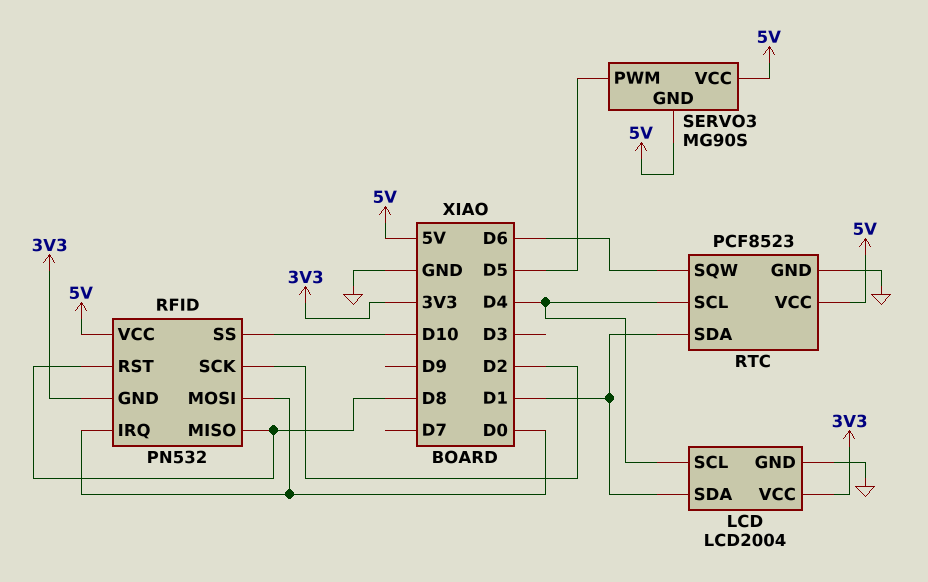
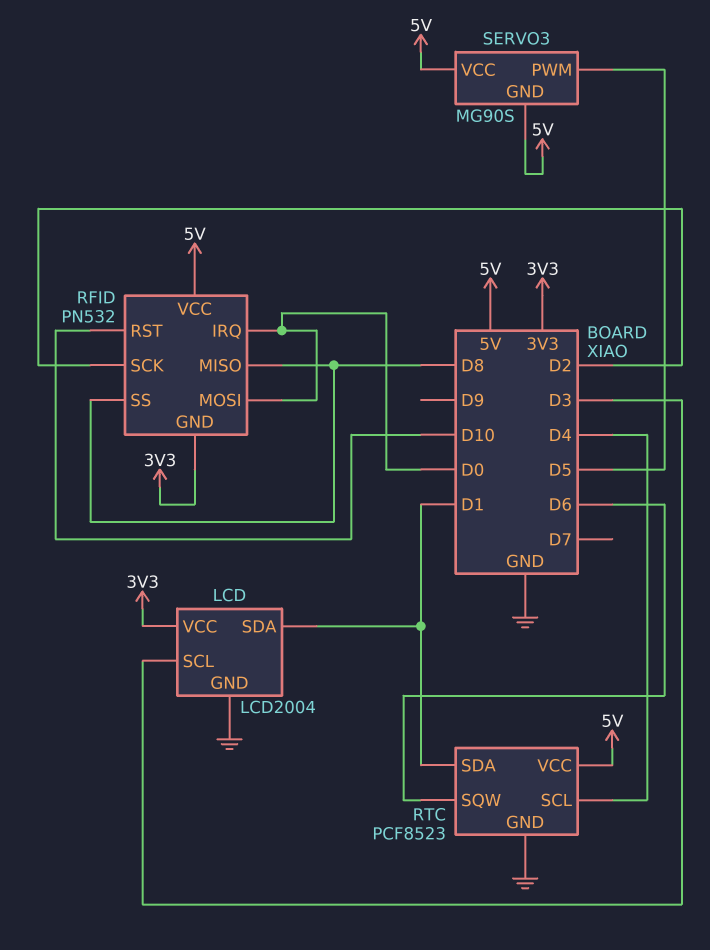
LCD pin SCL: D4 -> D3
RFID pin RST: D8 -> D10
RFID pin SS: D10 -> D8

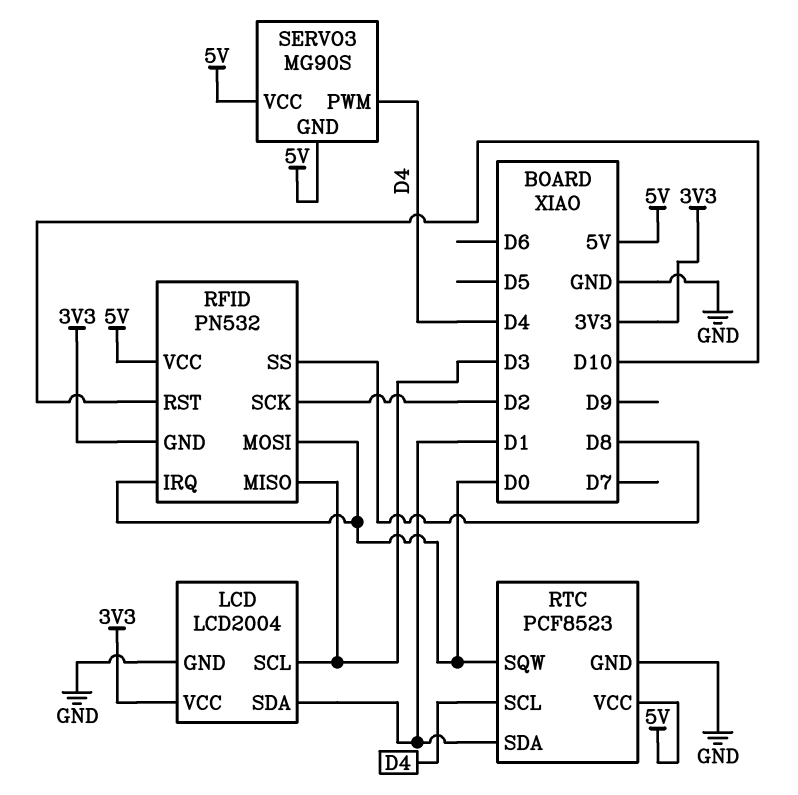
RFID pin MISO: D8 -> D3
RTC pin SQW: D6 -> D0
SERVO3 pin PWM: D5 -> D4

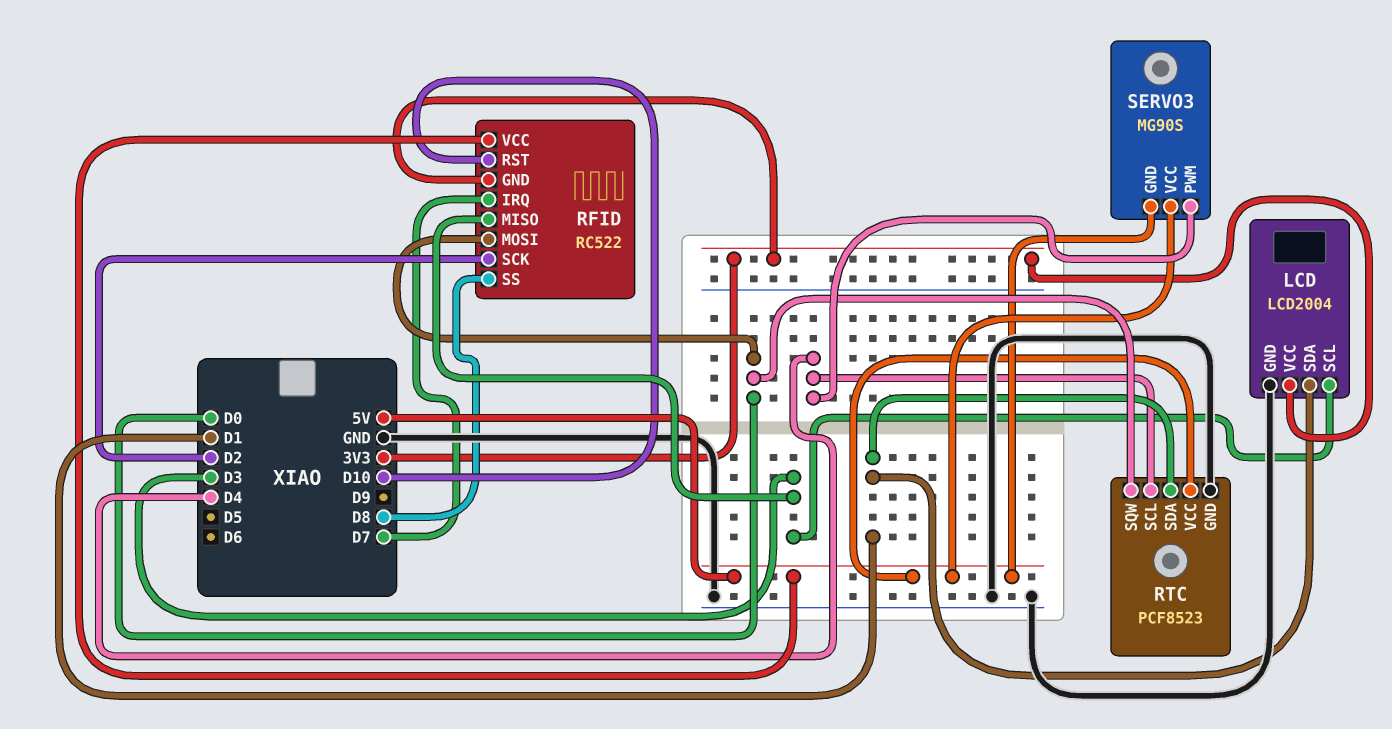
RFID: PN532 -> RC522
RFID pin IRQ: D0 -> D7

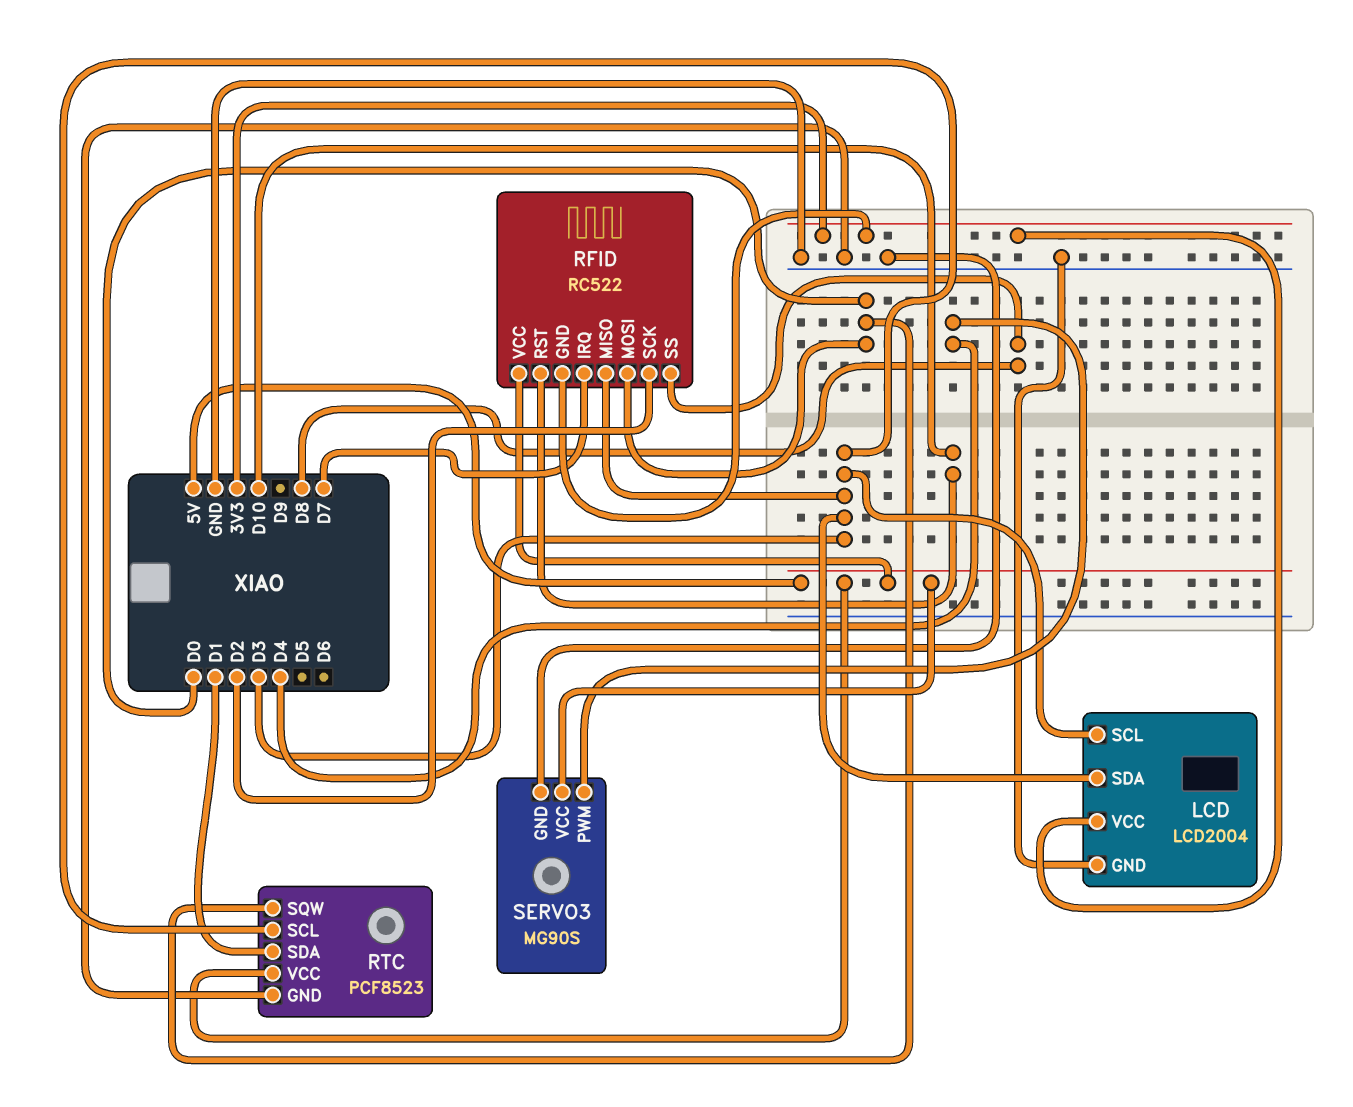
LCD pin SDA: D1 -> D3
RTC pin SCL: D4 -> D3
SERVO3 pin GND: 5V -> GND

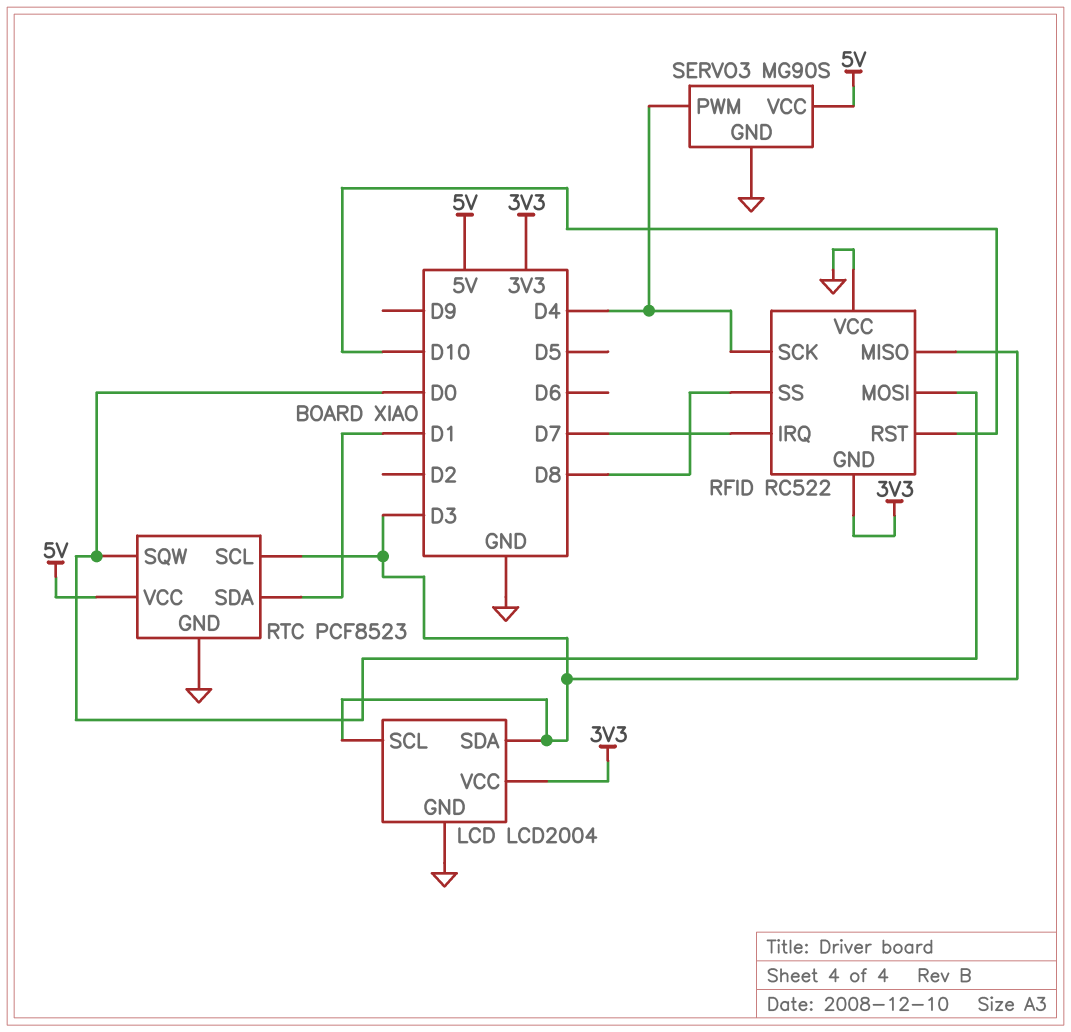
RFID pin SCK: D2 -> D4
RFID pin VCC: 5V -> GND

